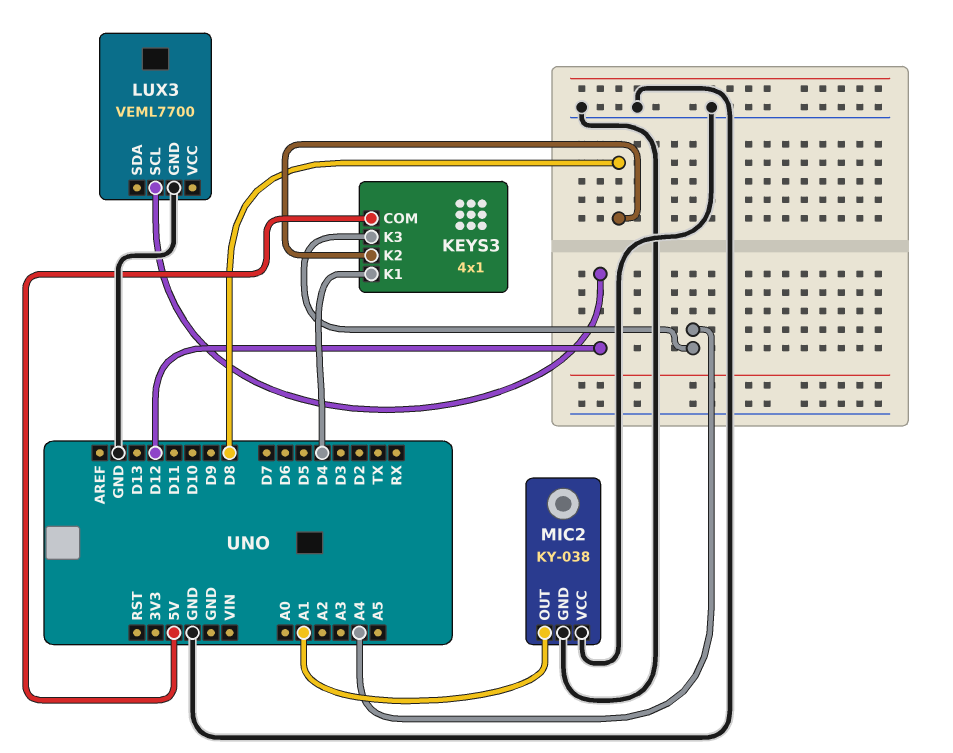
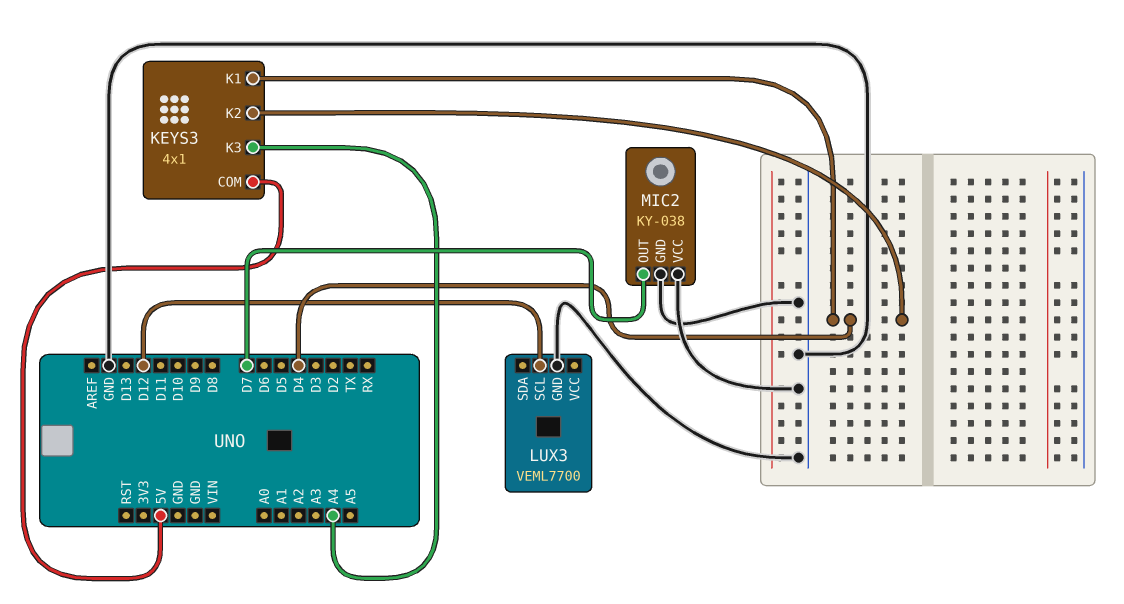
KEYS3 pin K2: D8 -> D4
MIC2 pin OUT: A1 -> D7

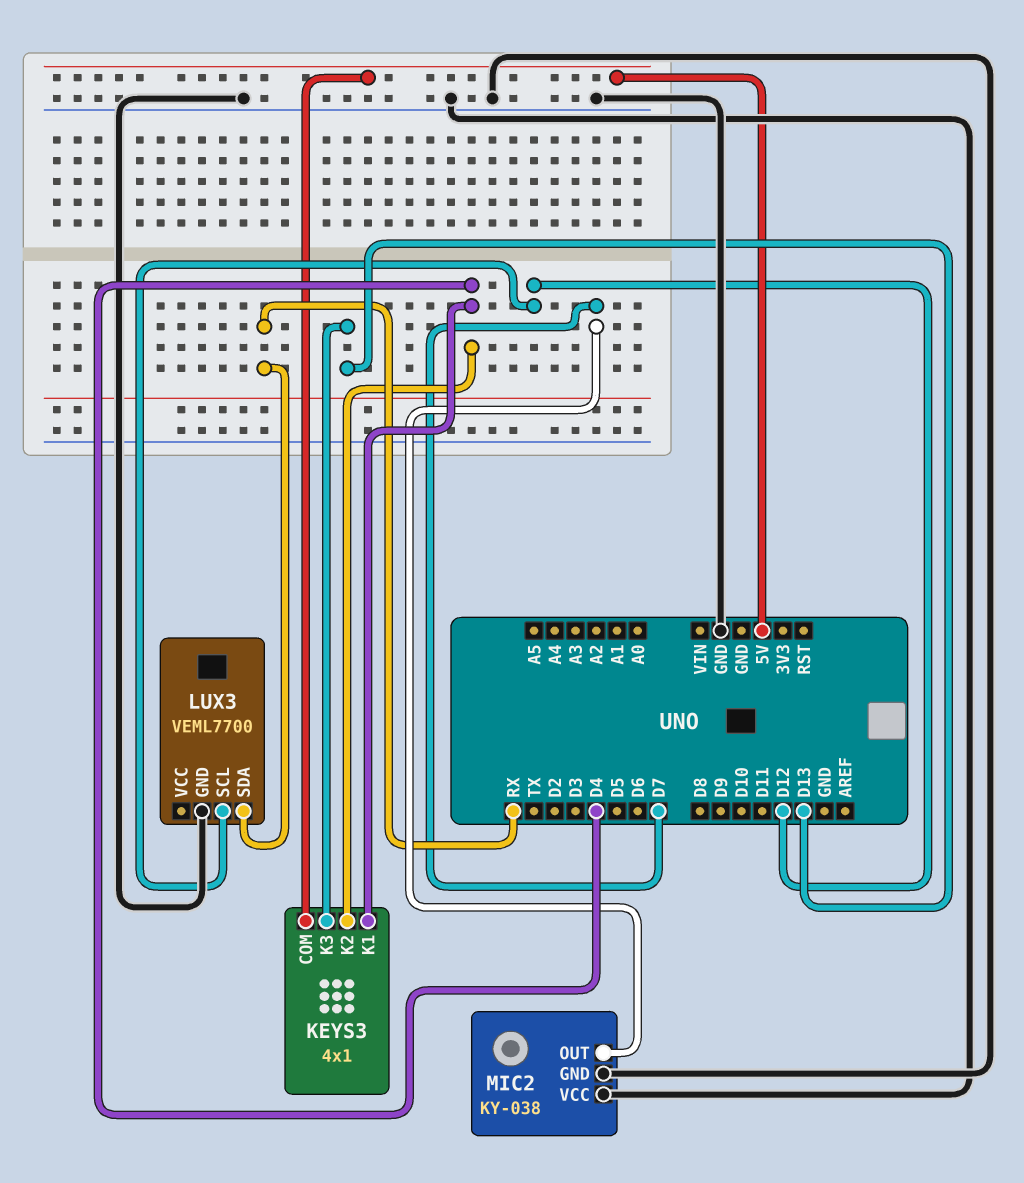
KEYS3 pin K3: A4 -> D13
LUX3 pin SDA: none -> RX

